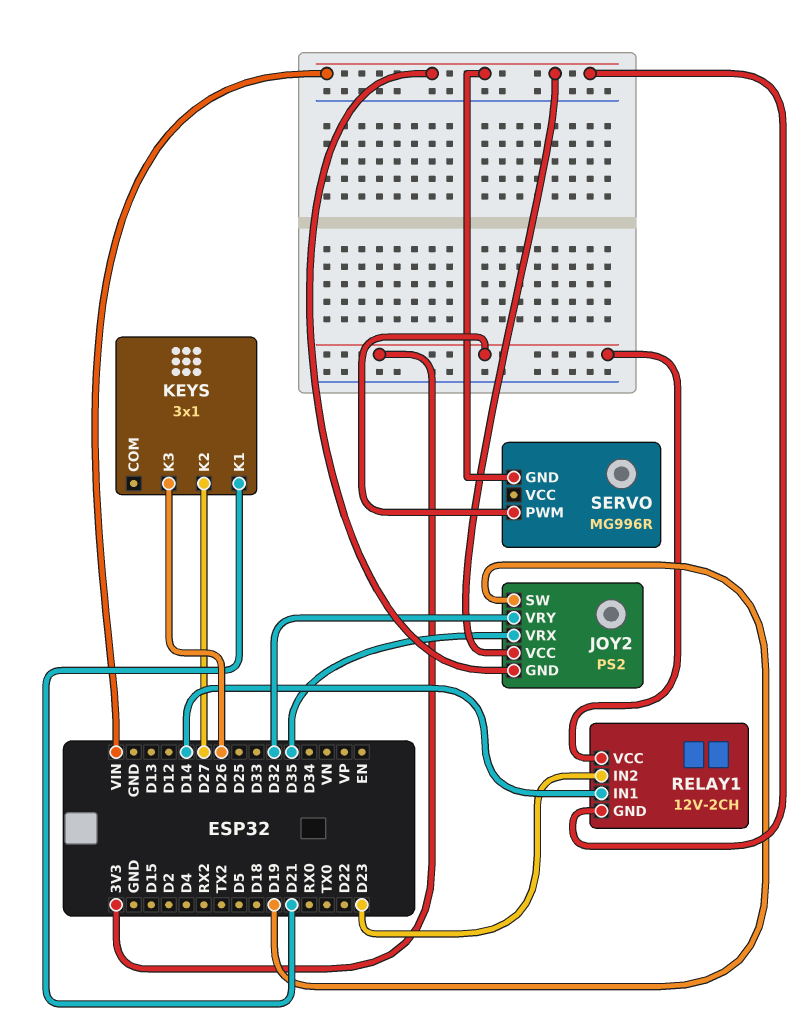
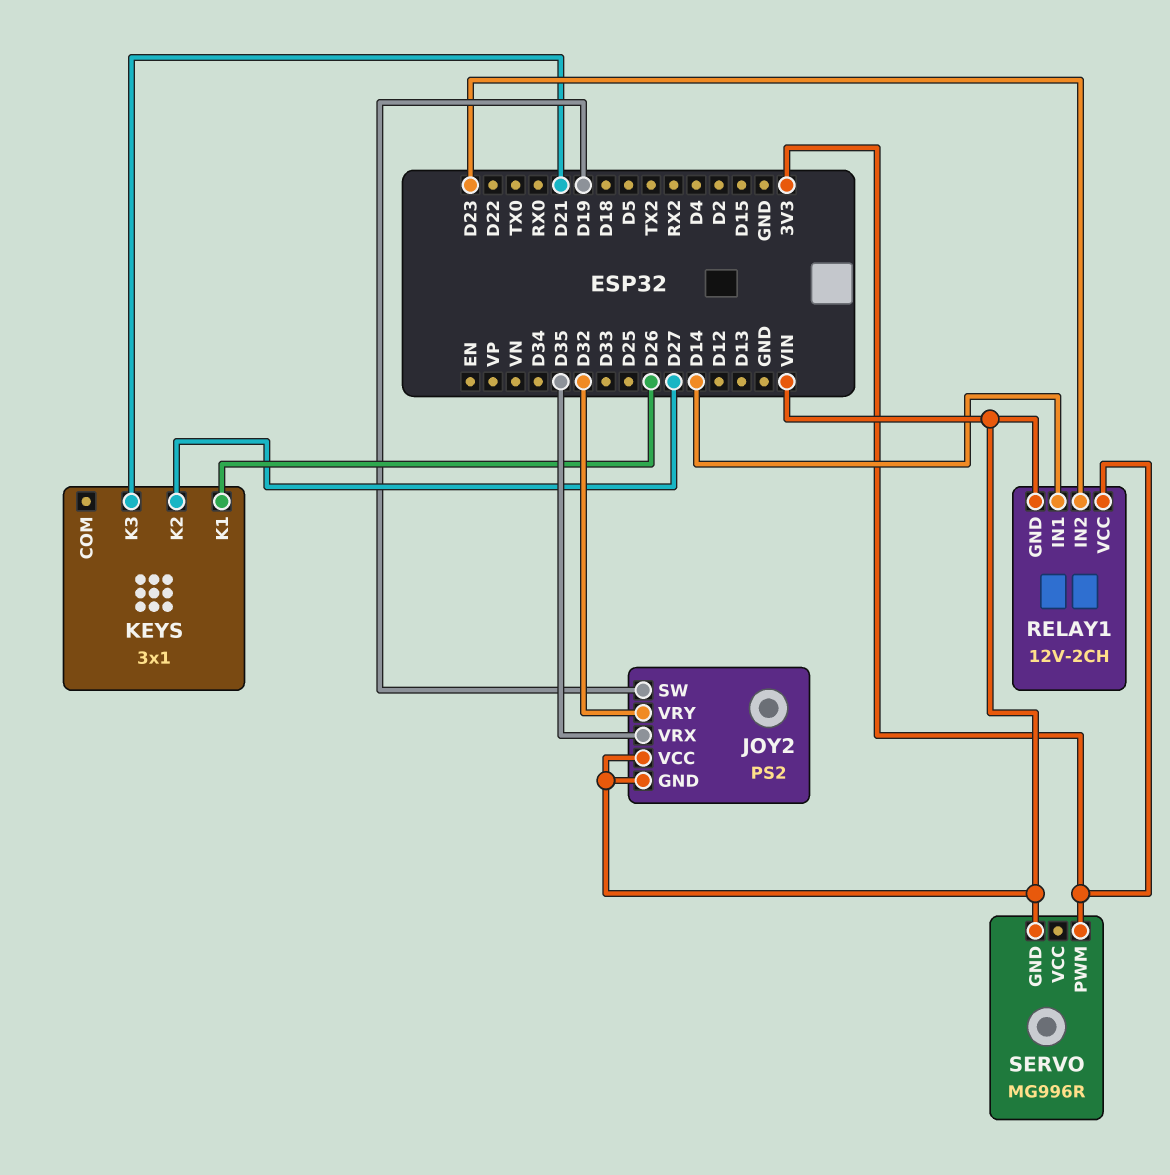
KEYS pin K1: D21 -> D26
KEYS pin K3: D26 -> D21

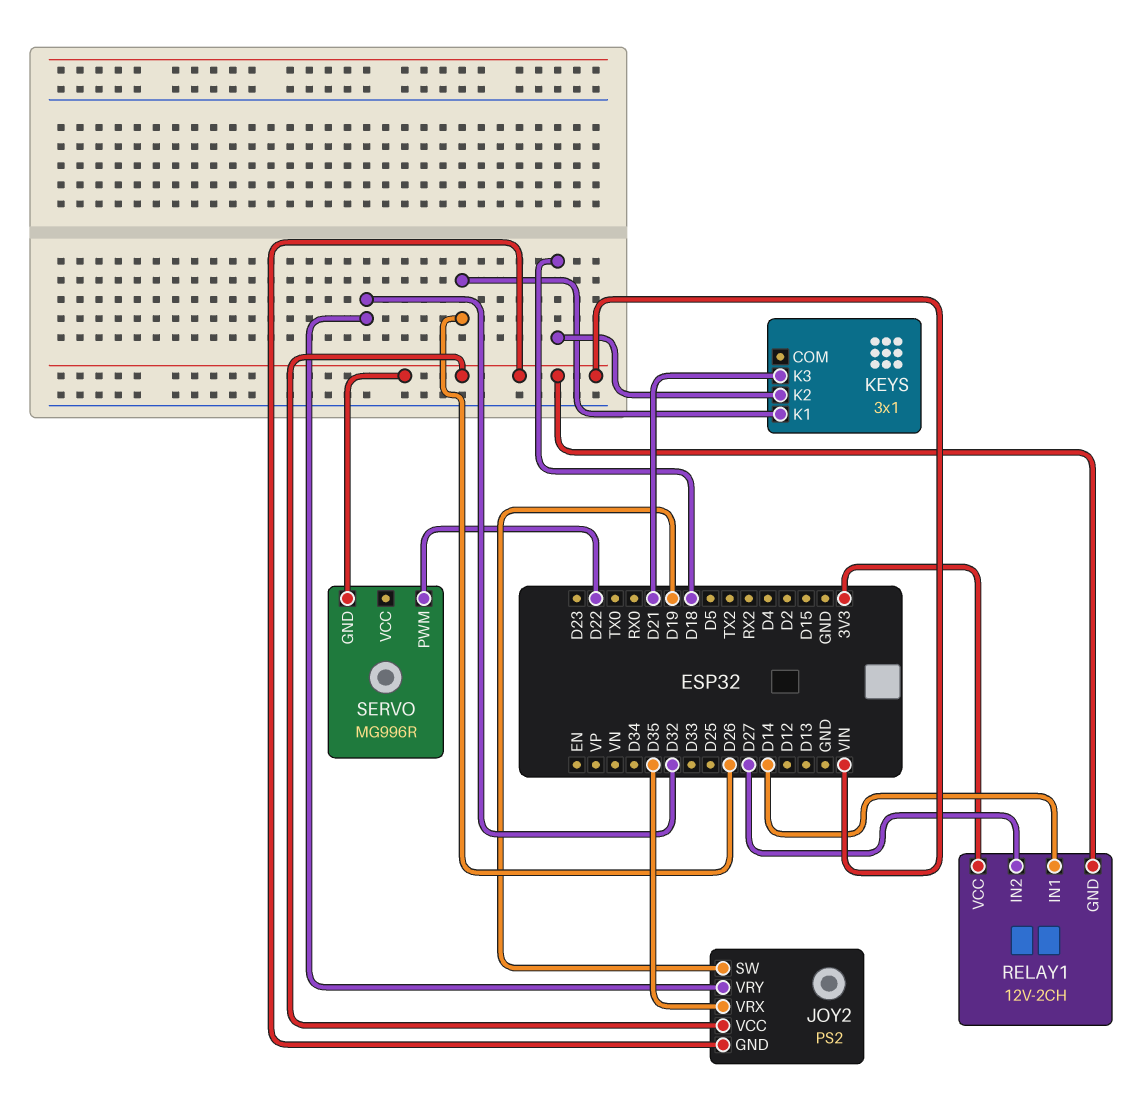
KEYS pin K2: D27 -> D18
RELAY1 pin IN2: D23 -> D27
SERVO pin PWM: 3V3 -> D22

